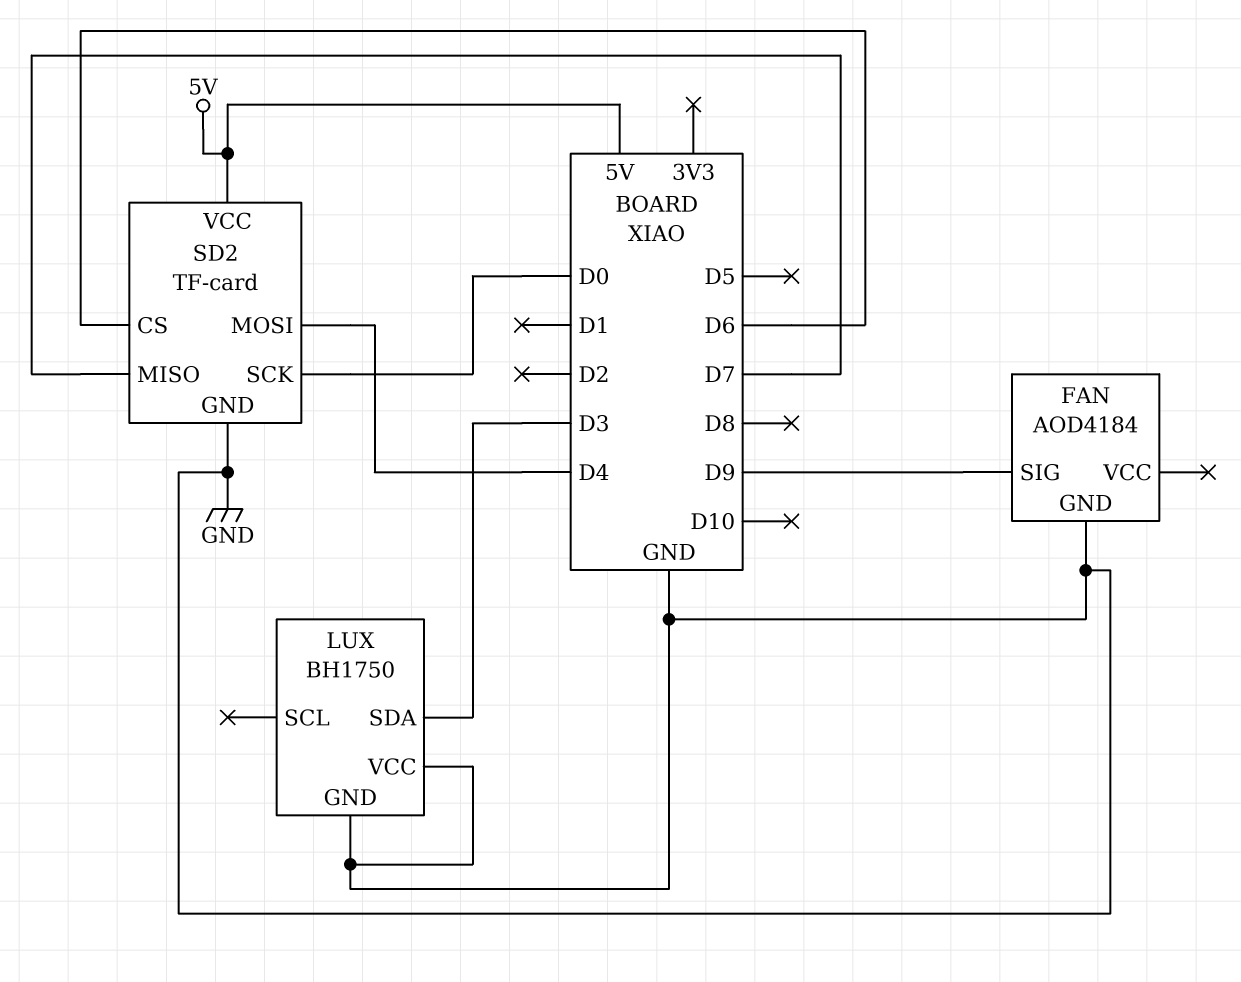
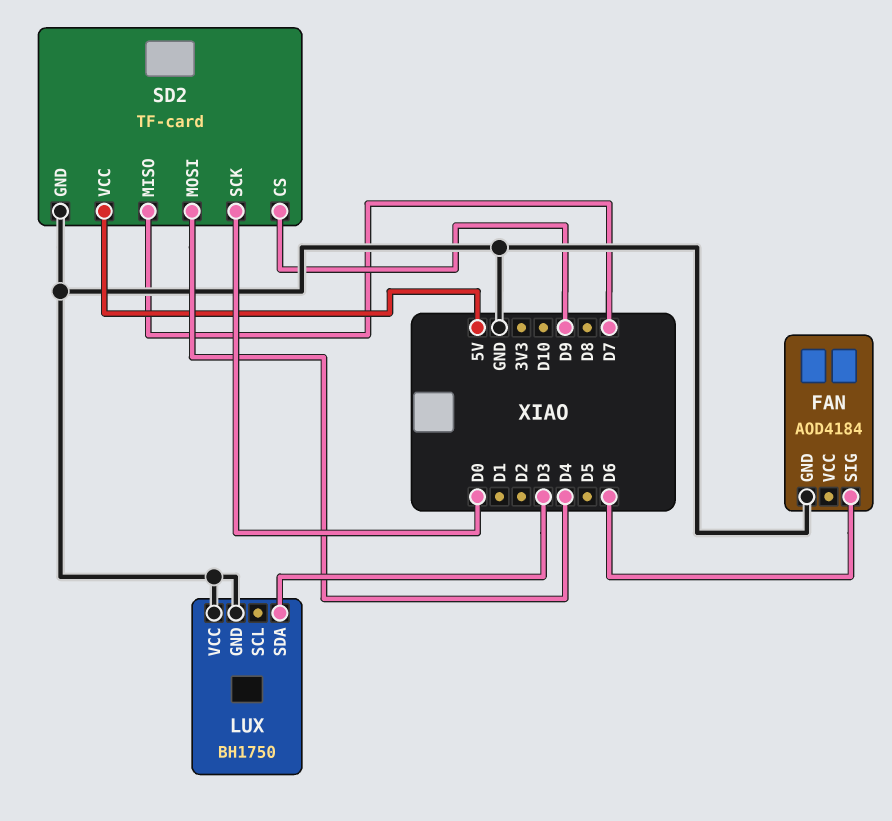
FAN pin SIG: D9 -> D6
SD2 pin CS: D6 -> D9

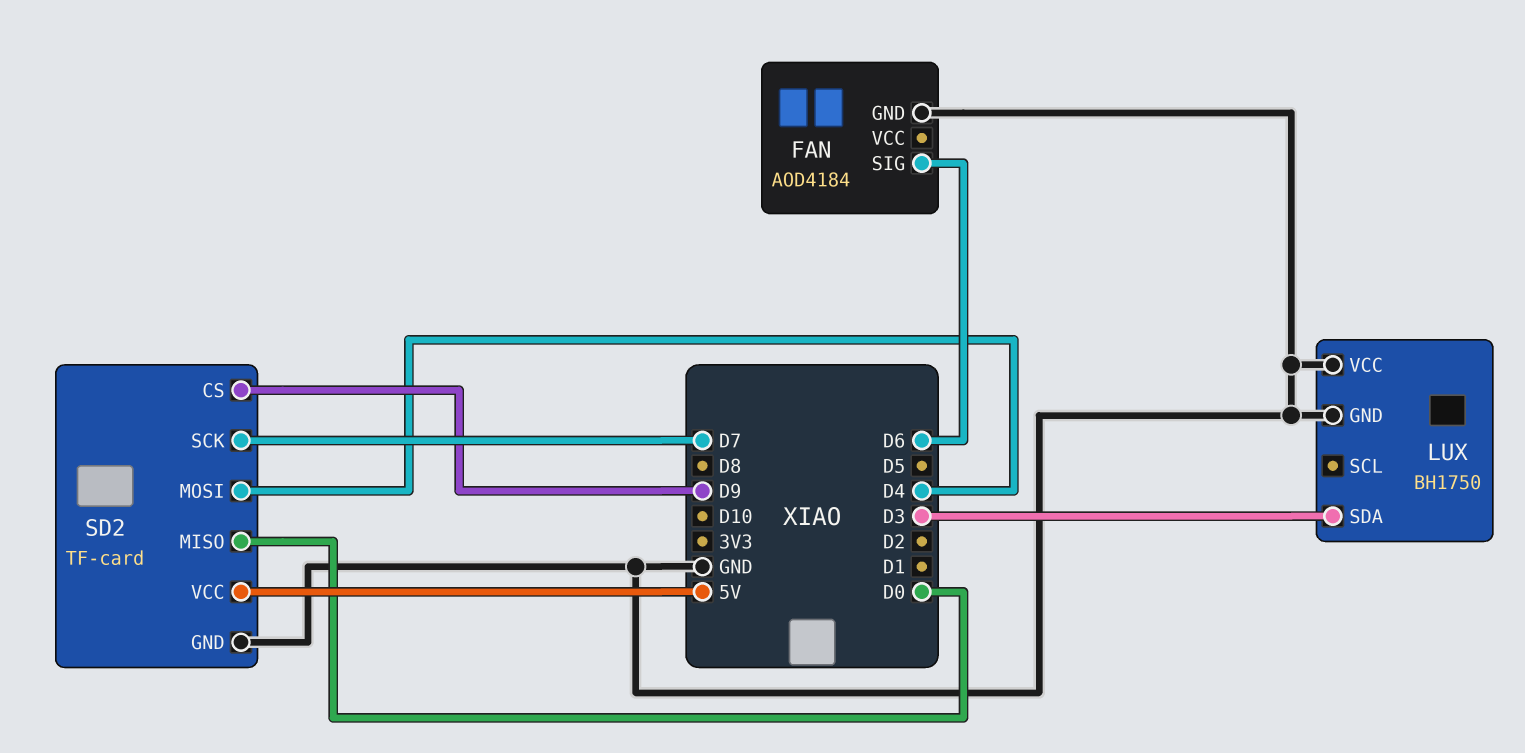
SD2 pin MISO: D7 -> D0
SD2 pin SCK: D0 -> D7

